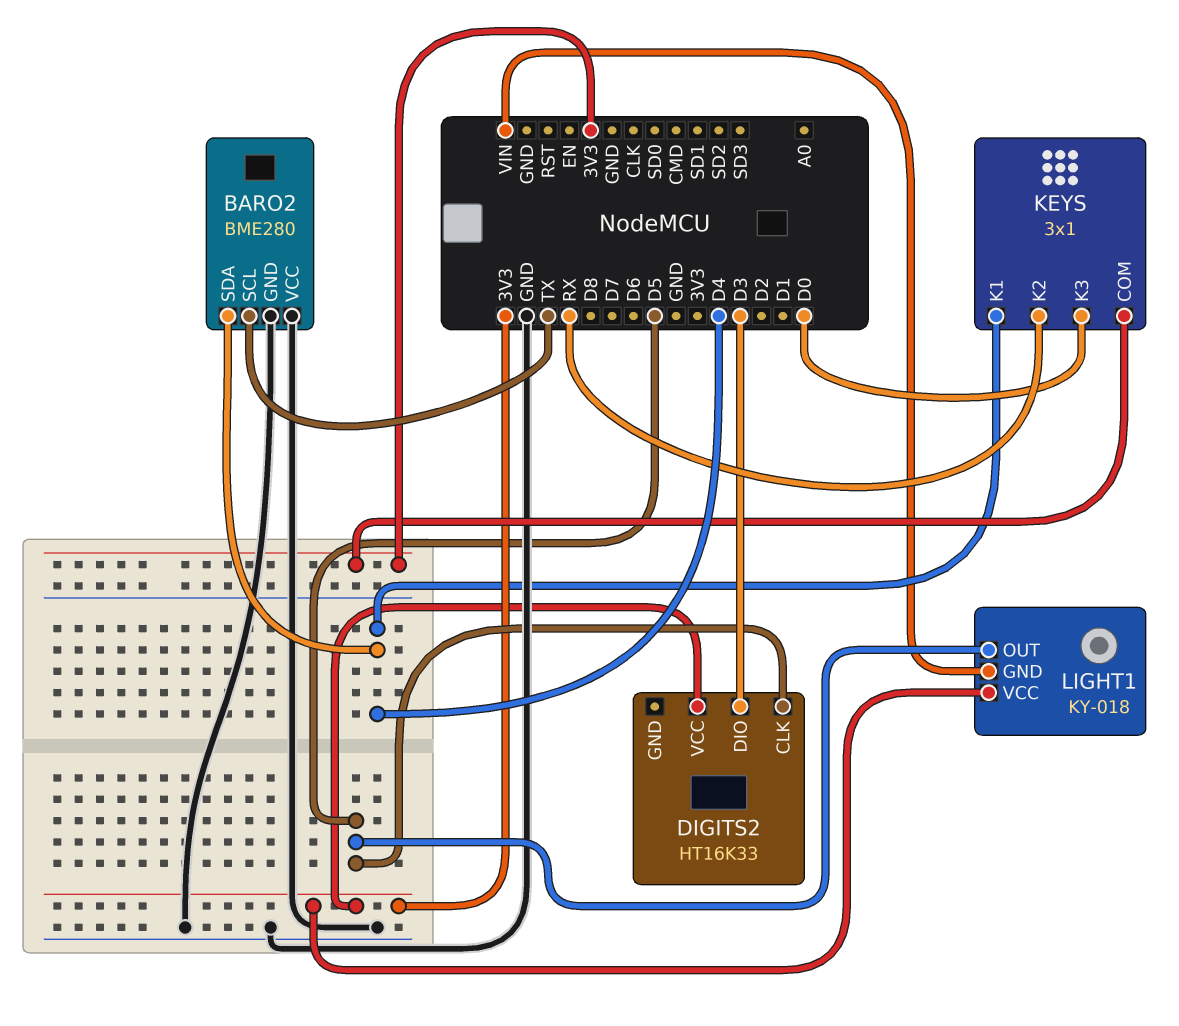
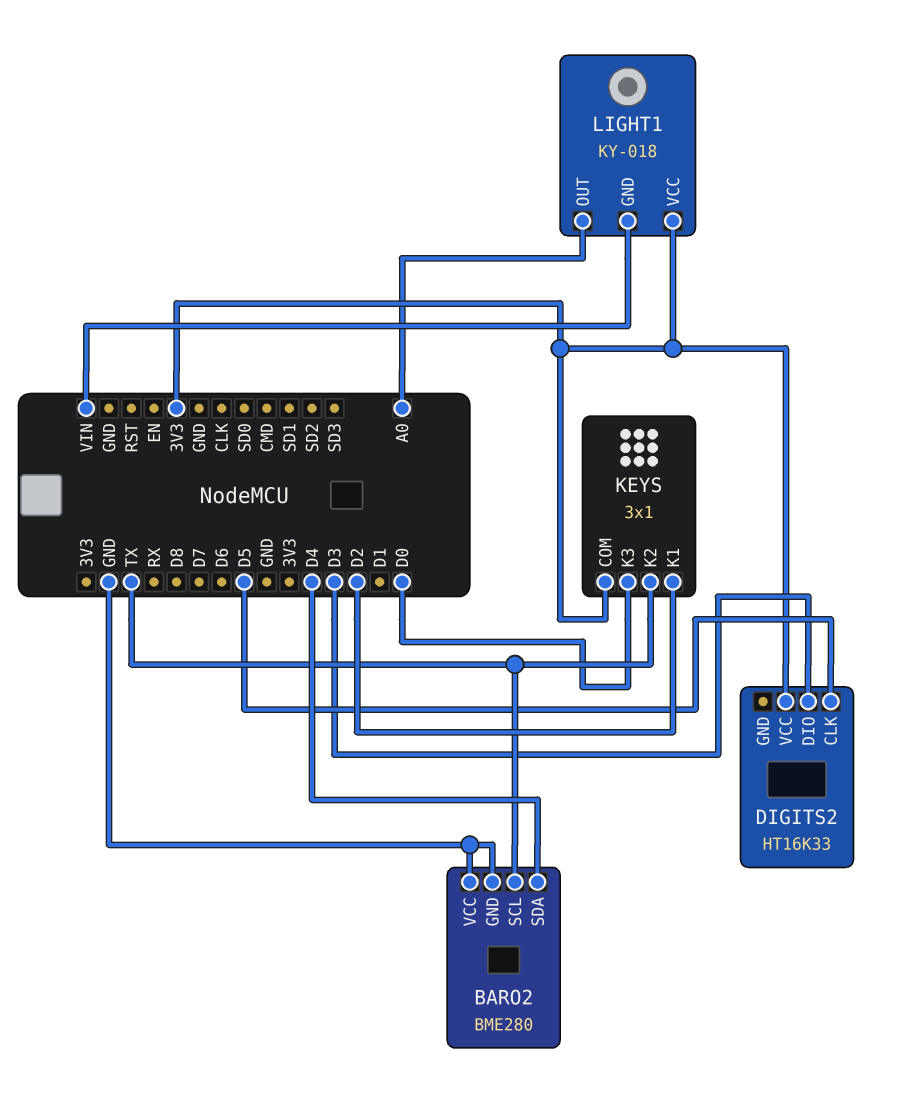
KEYS pin K1: D4 -> D2
KEYS pin K2: RX -> TX
LIGHT1 pin OUT: D5 -> A0

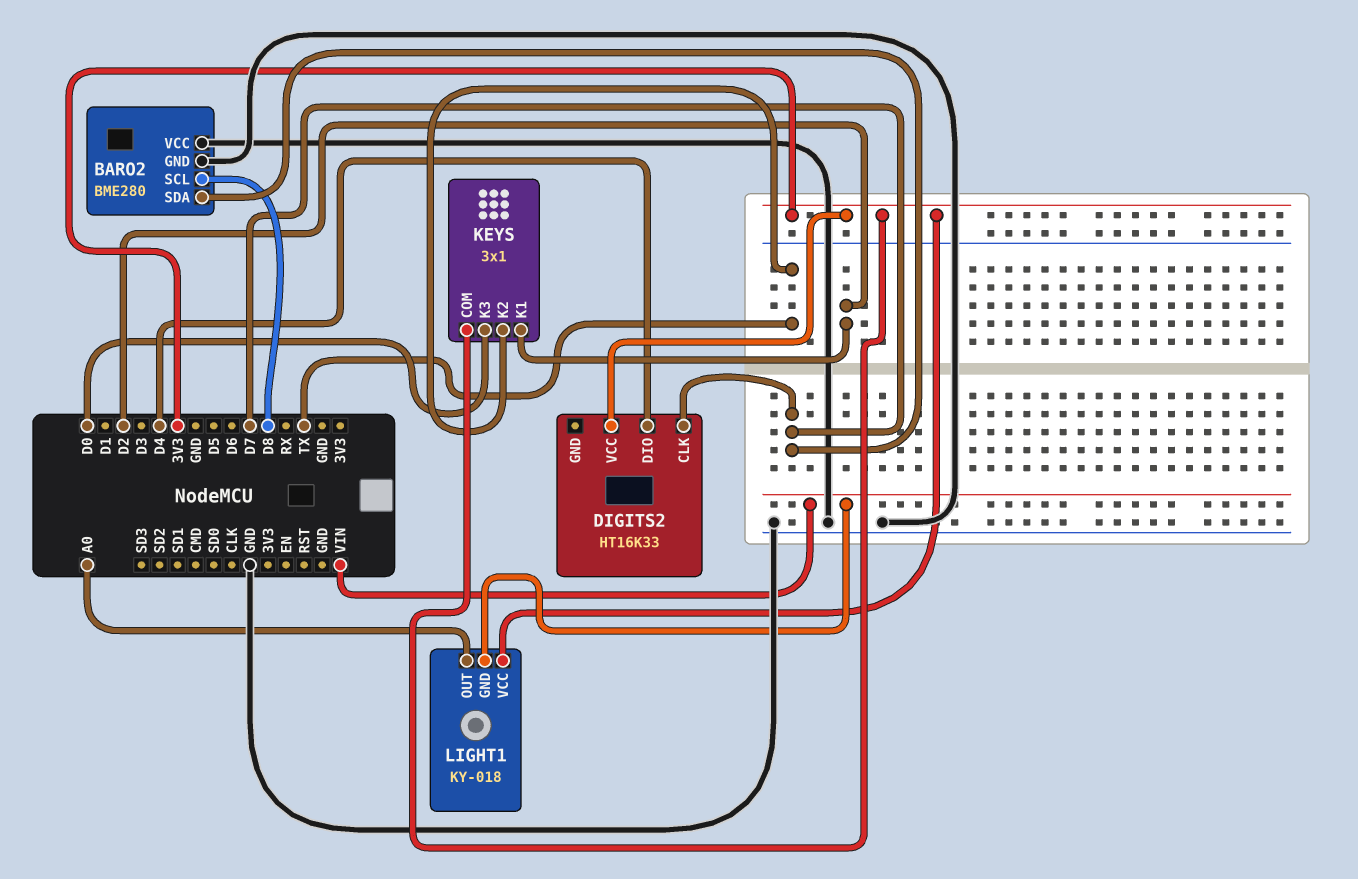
BARO2 pin SCL: TX -> D8
BARO2 pin SDA: D4 -> D7
DIGITS2 pin CLK: D5 -> D7
DIGITS2 pin DIO: D3 -> D4

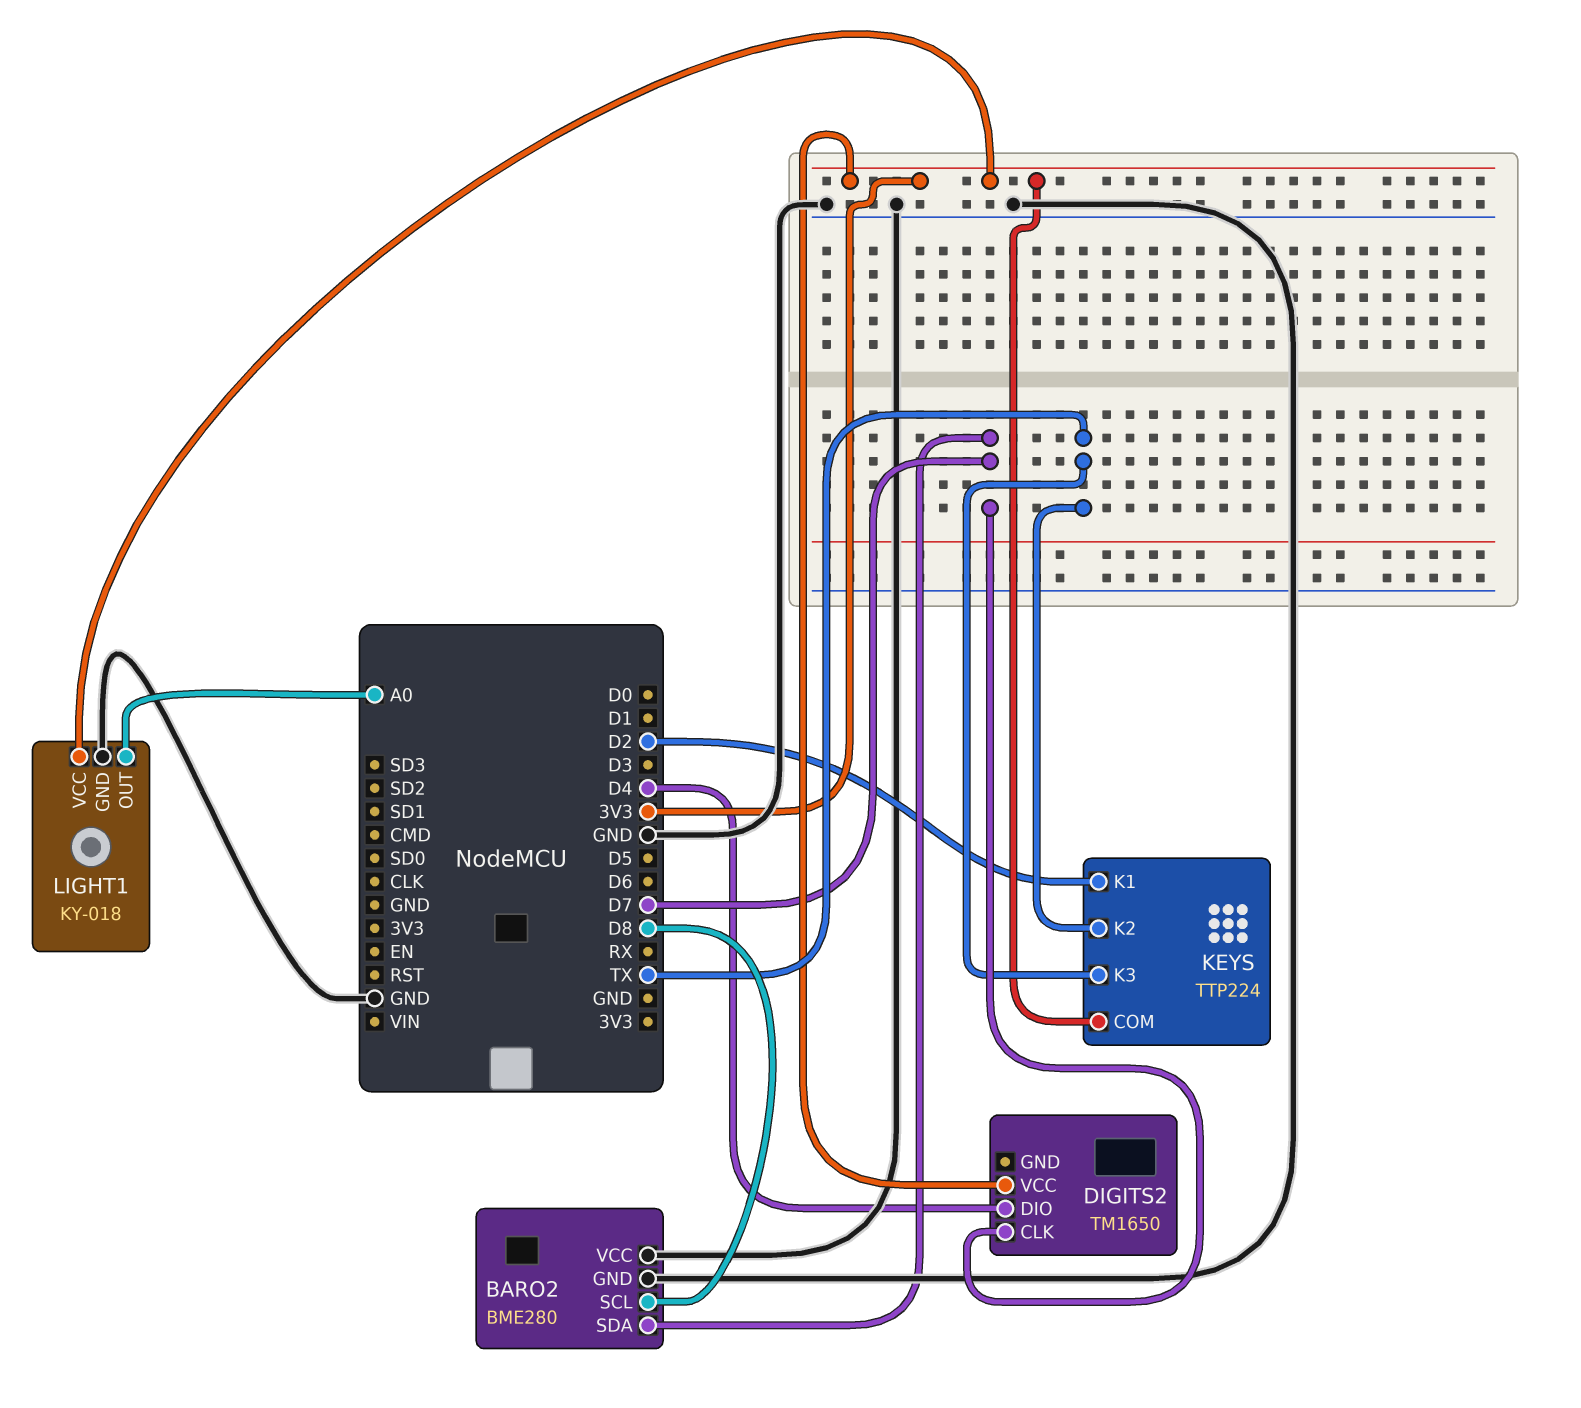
DIGITS2: HT16K33 -> TM1650
KEYS: 3x1 -> TTP224
KEYS pin K3: D0 -> TX
LIGHT1 pin GND: VIN -> GND

